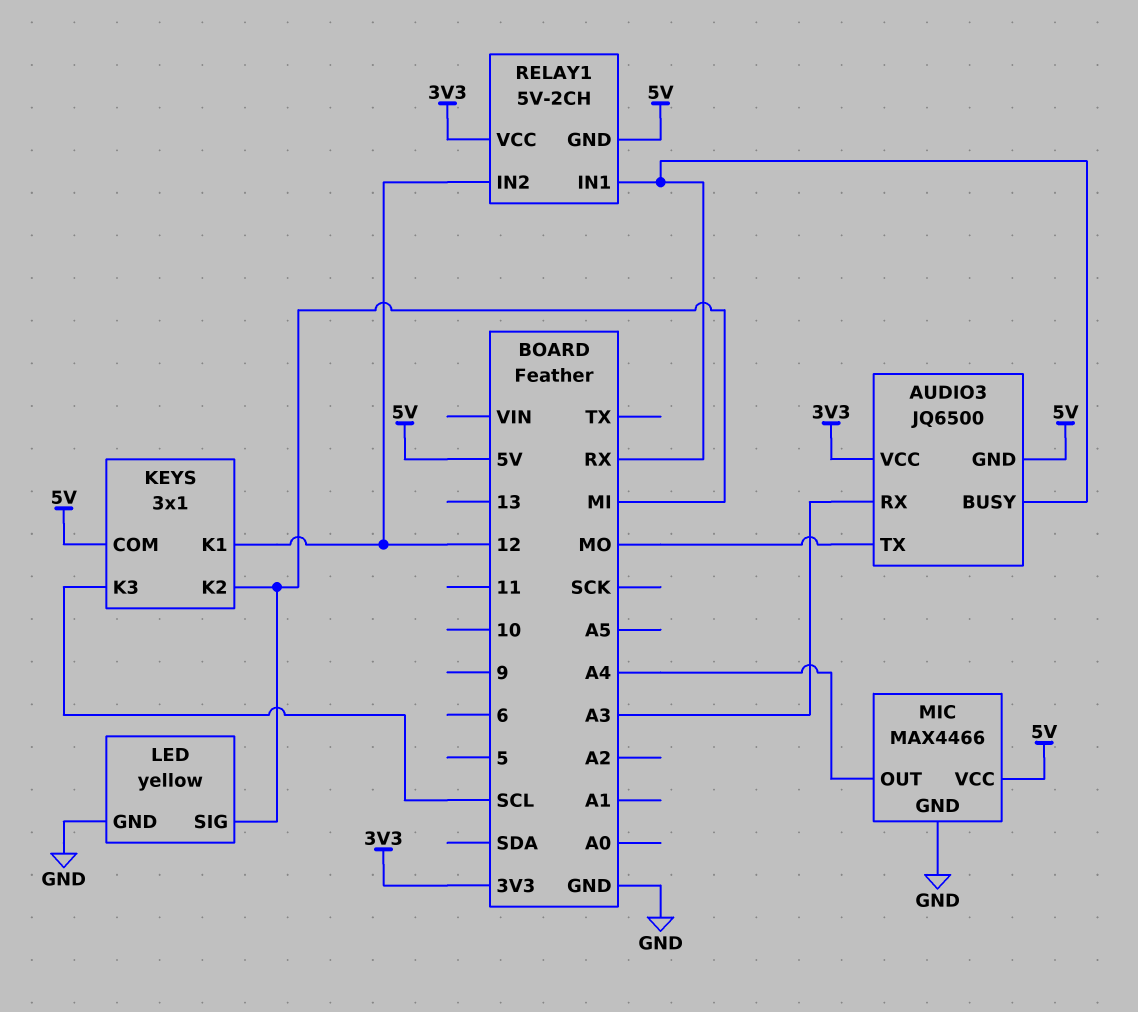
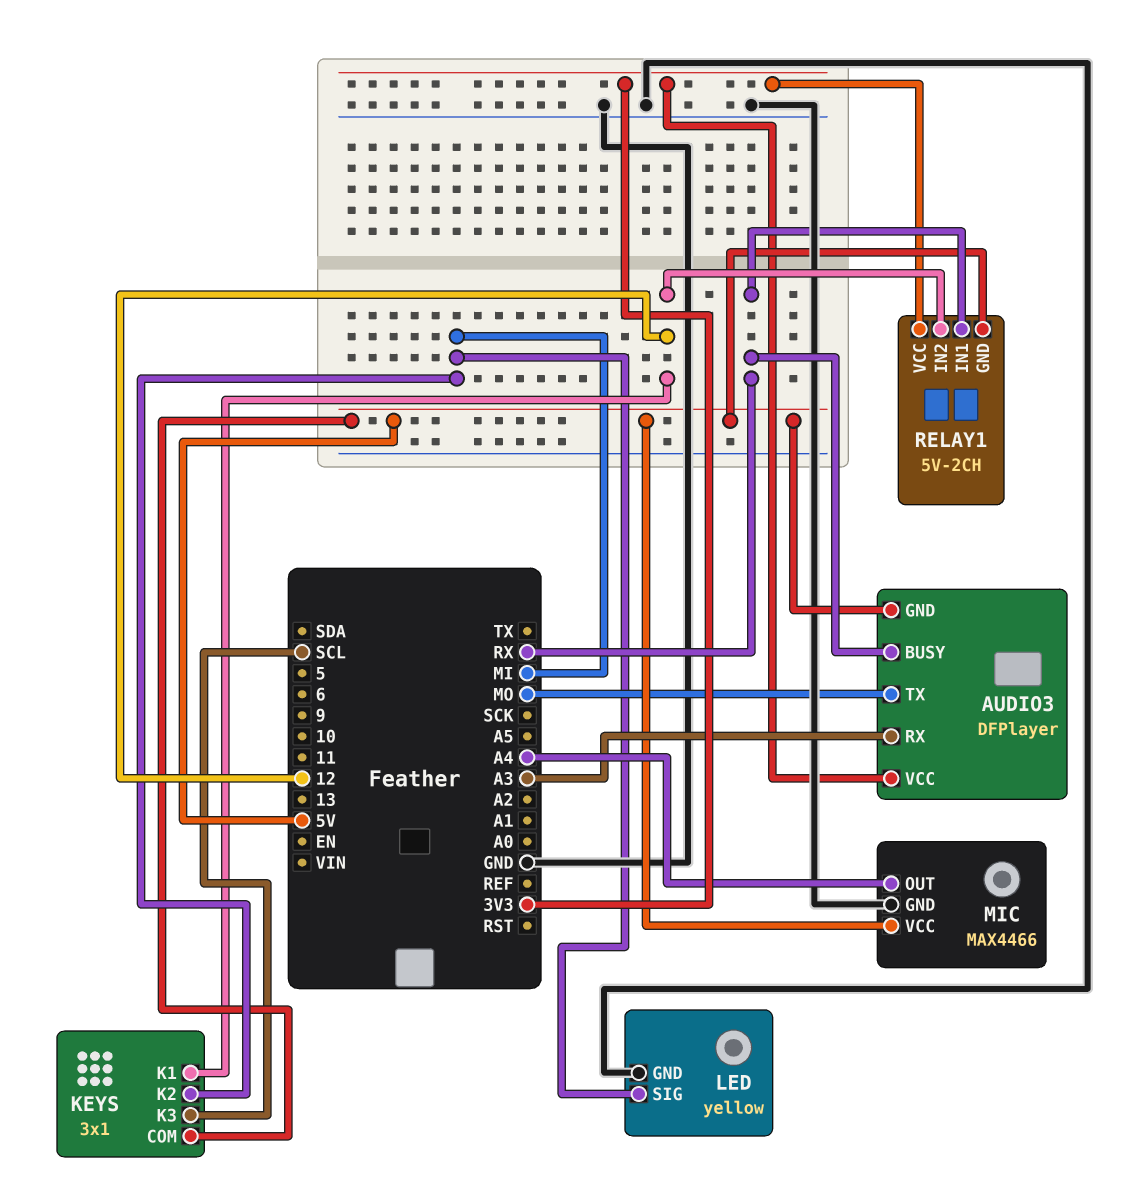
AUDIO3: JQ6500 -> DFPlayer

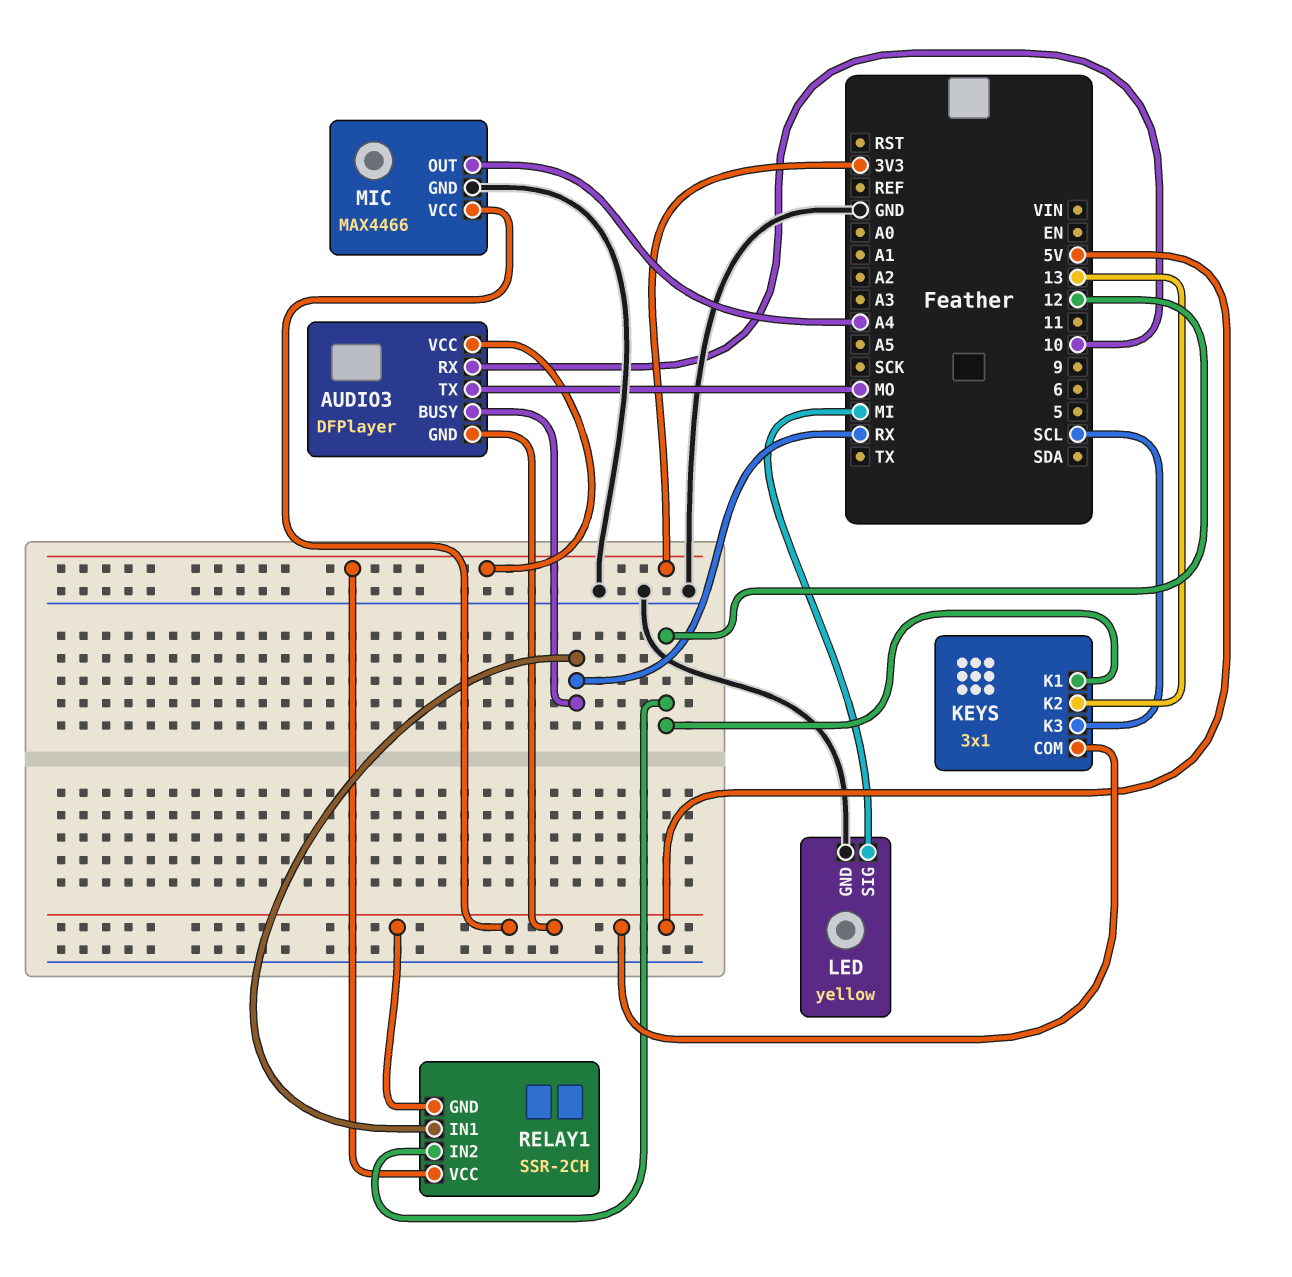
AUDIO3 pin RX: A3 -> 10
KEYS pin K2: MI -> 13
RELAY1: 5V-2CH -> SSR-2CH

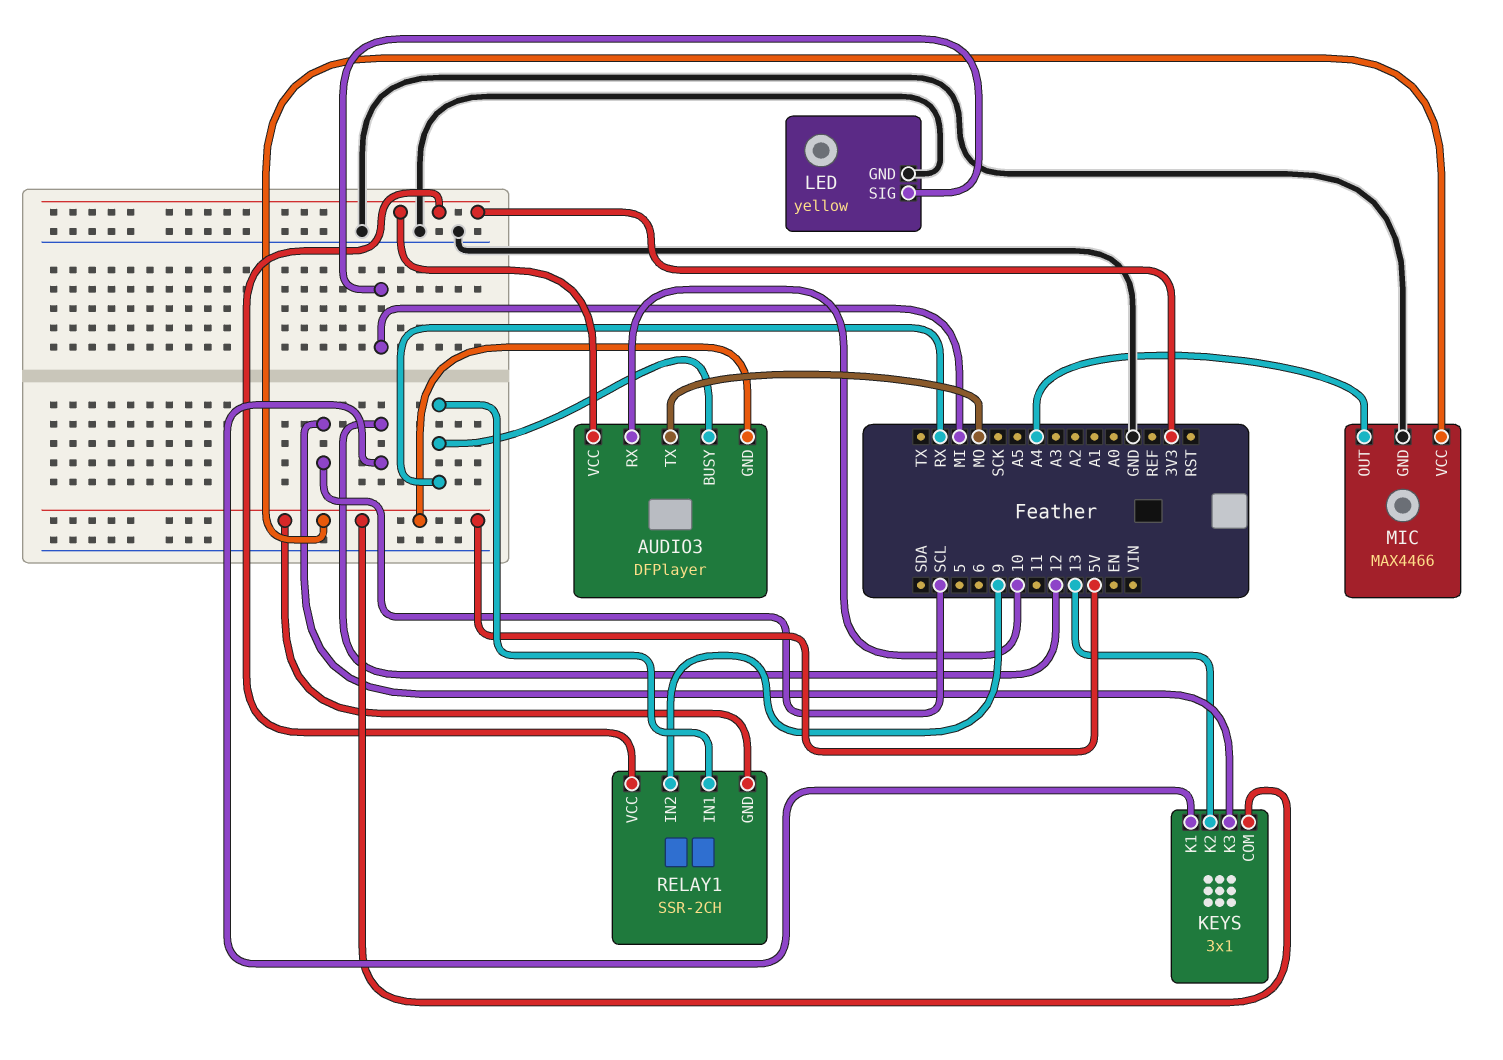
RELAY1 pin IN2: 12 -> 9

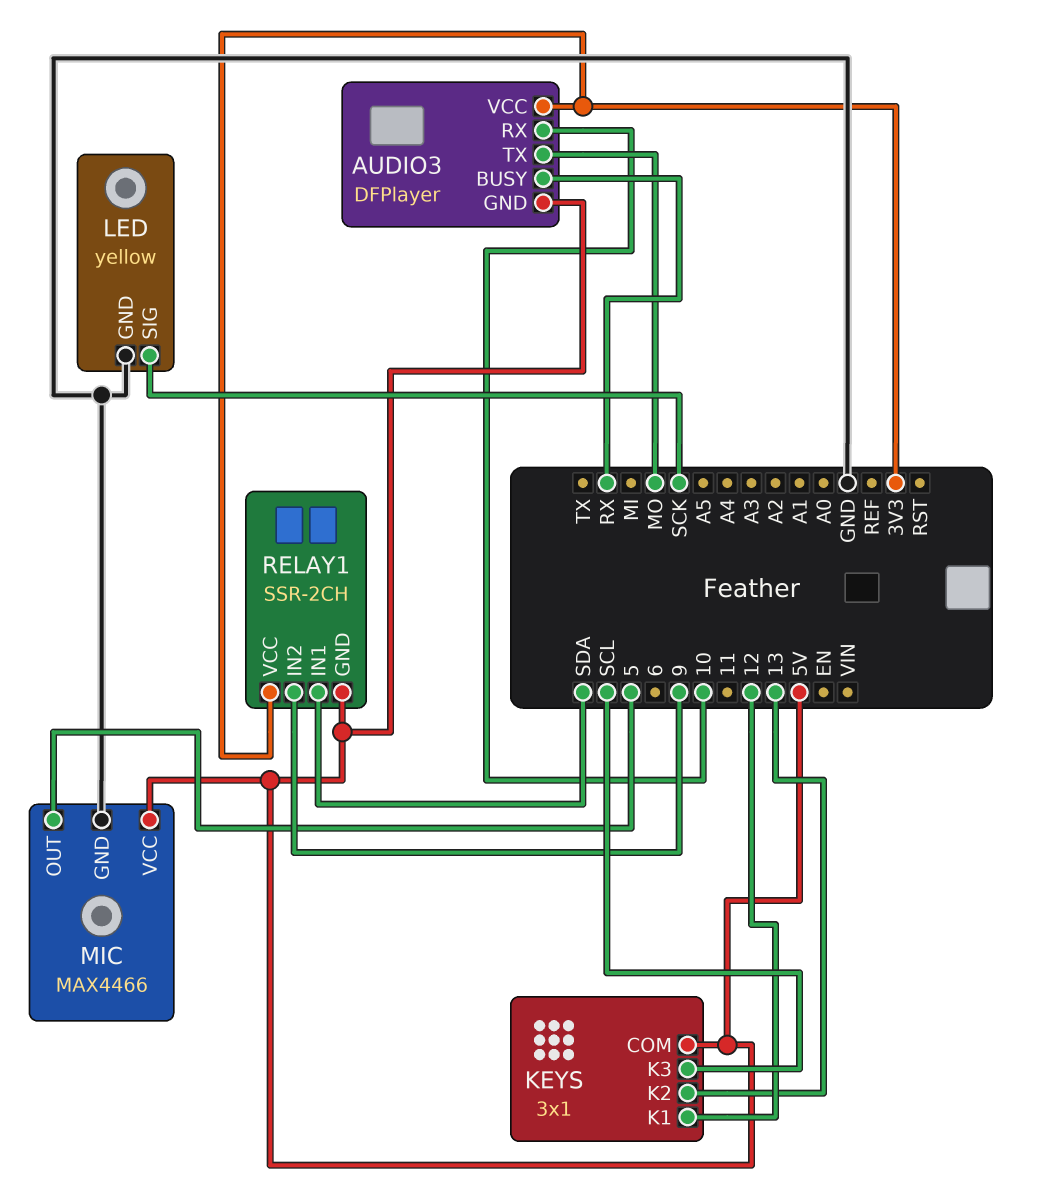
LED pin SIG: MI -> SCK
MIC pin OUT: A4 -> 5
RELAY1 pin IN1: RX -> SDA

